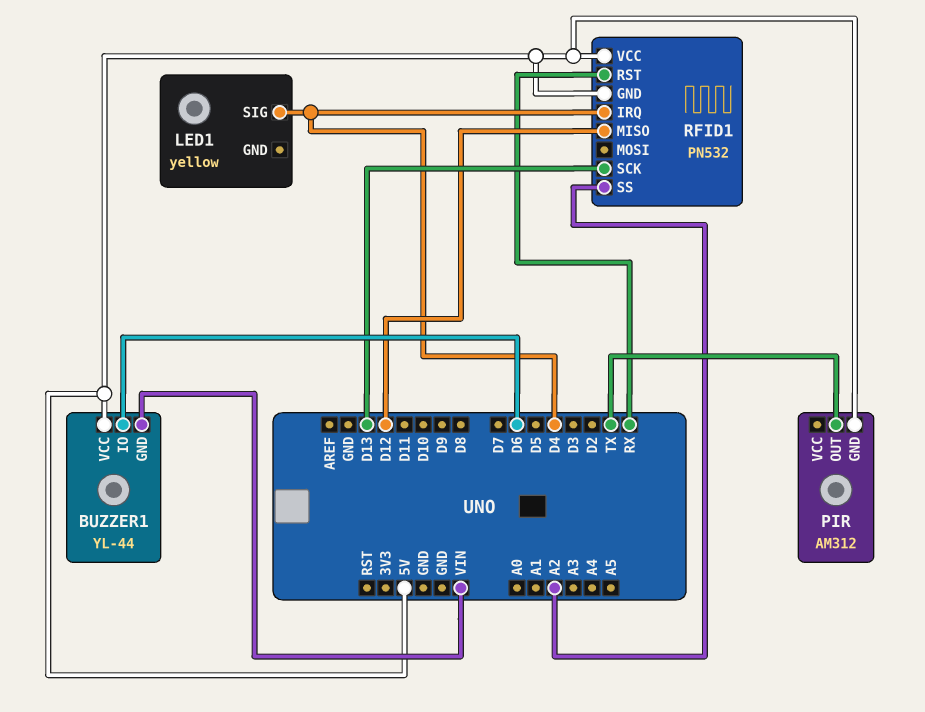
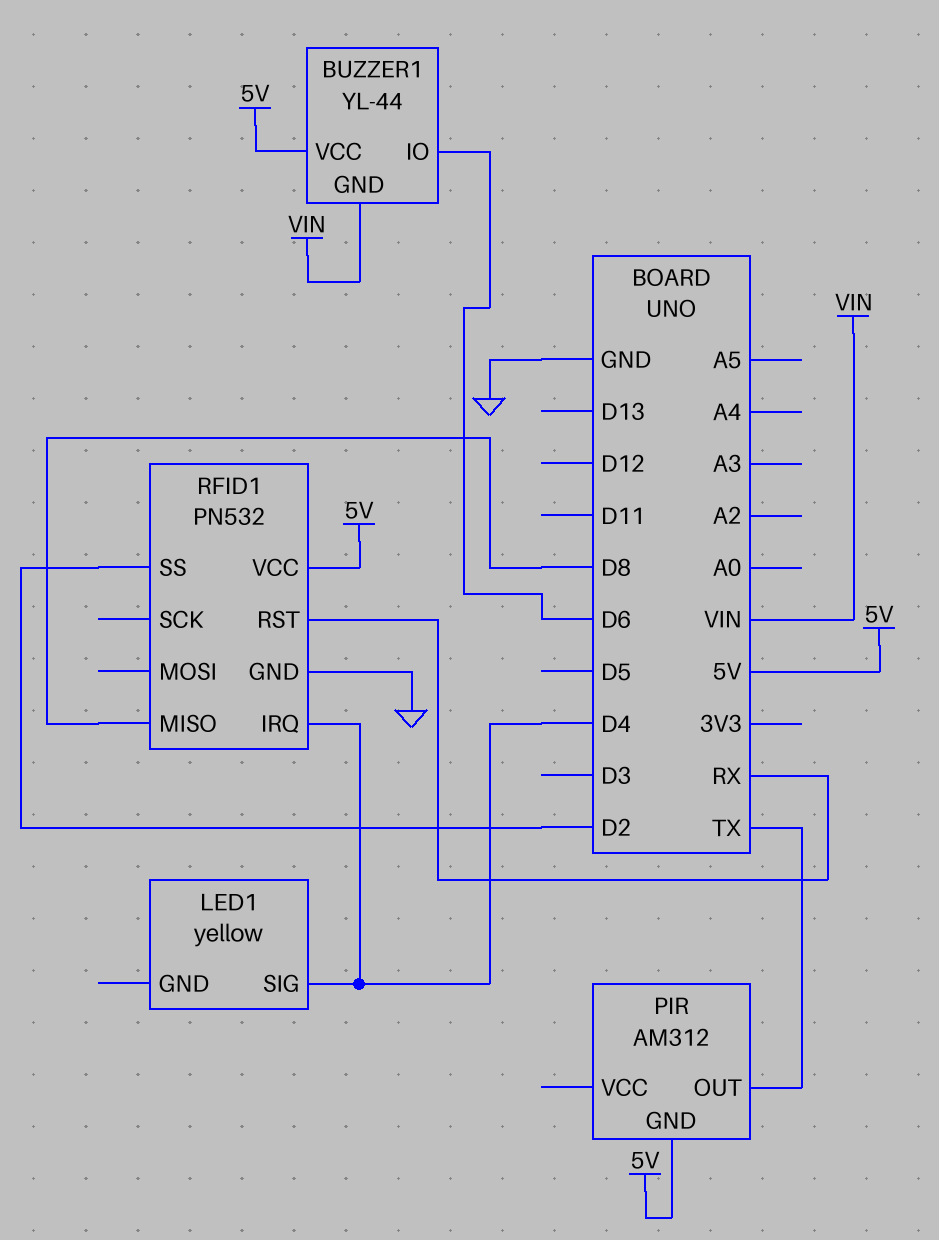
RFID1 pin GND: 5V -> GND
RFID1 pin MISO: D12 -> D8
RFID1 pin SCK: D13 -> none
RFID1 pin SS: A2 -> D2

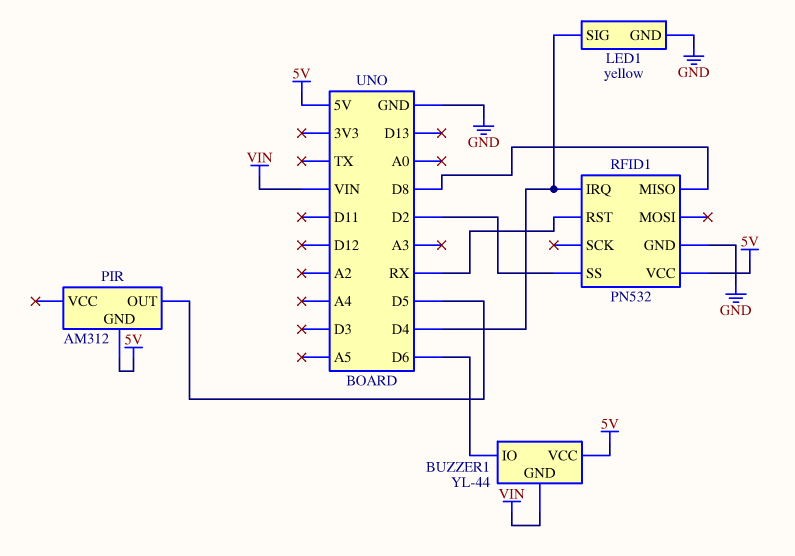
LED1 pin GND: none -> GND
PIR pin OUT: TX -> D5

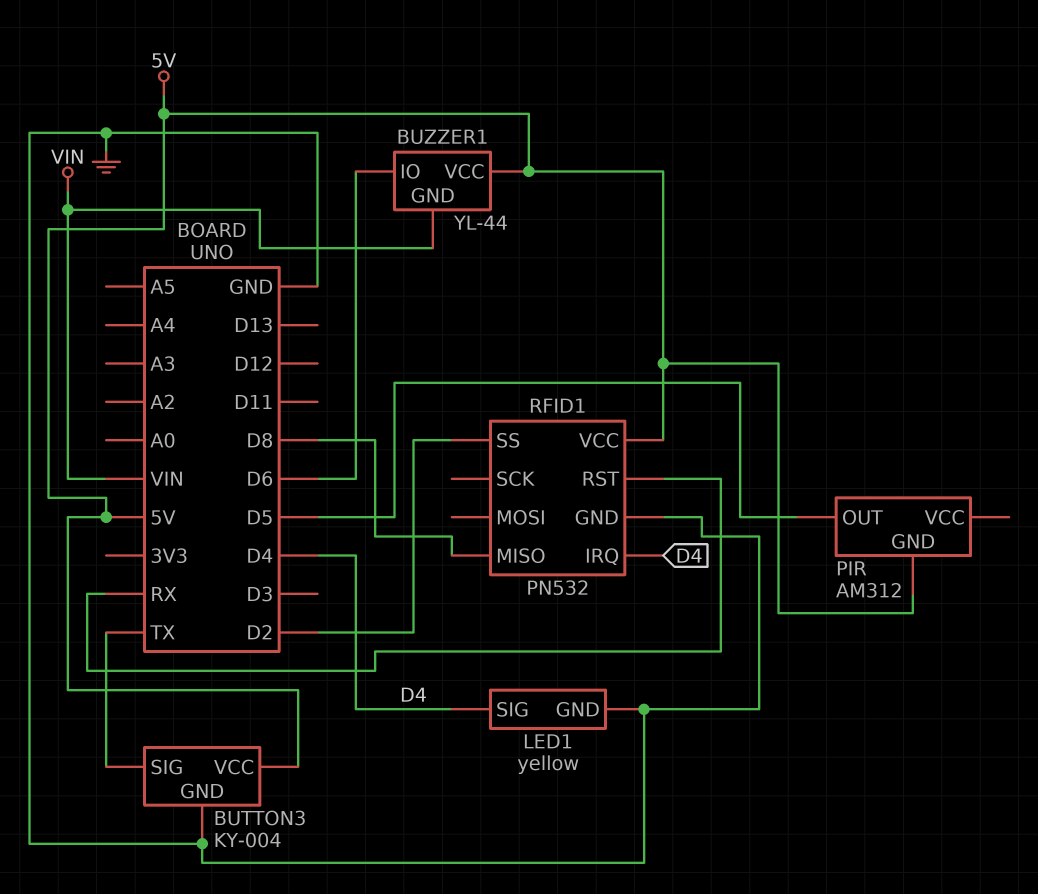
BUTTON3: none -> KY-004
BUTTON3 pin GND: none -> GND
BUTTON3 pin SIG: none -> TX
BUTTON3 pin VCC: none -> 5V

